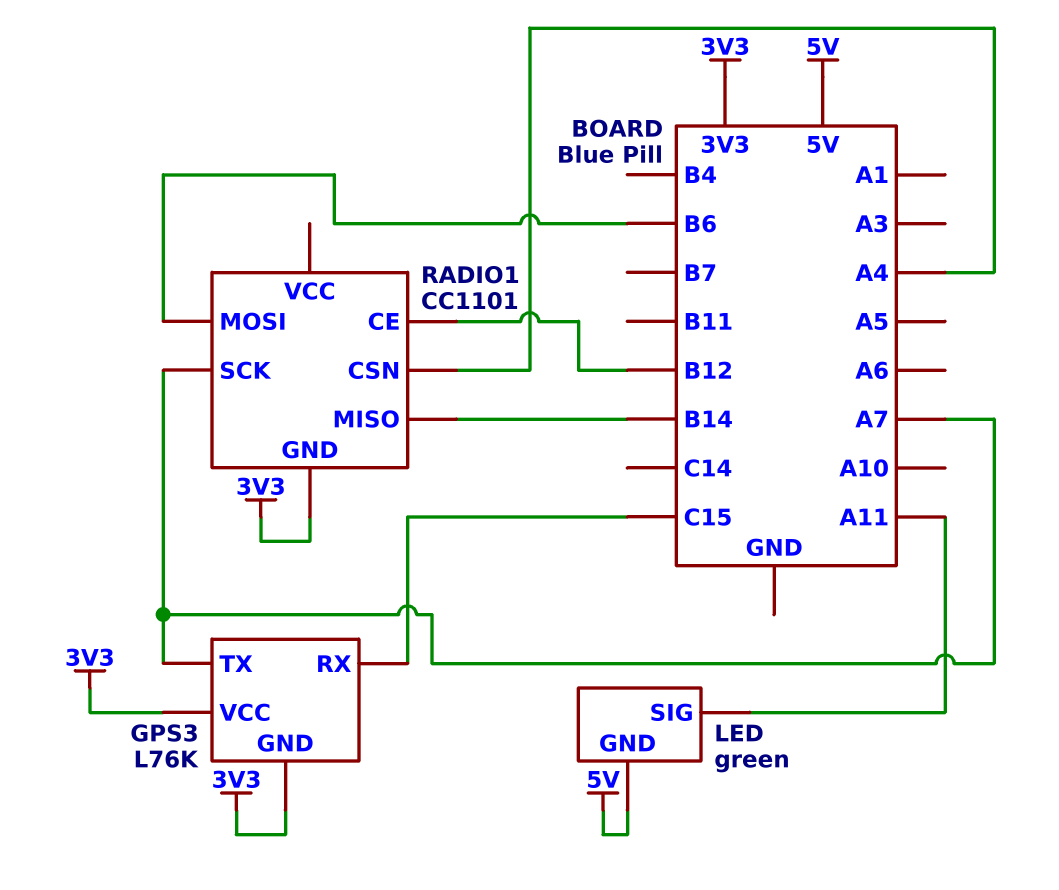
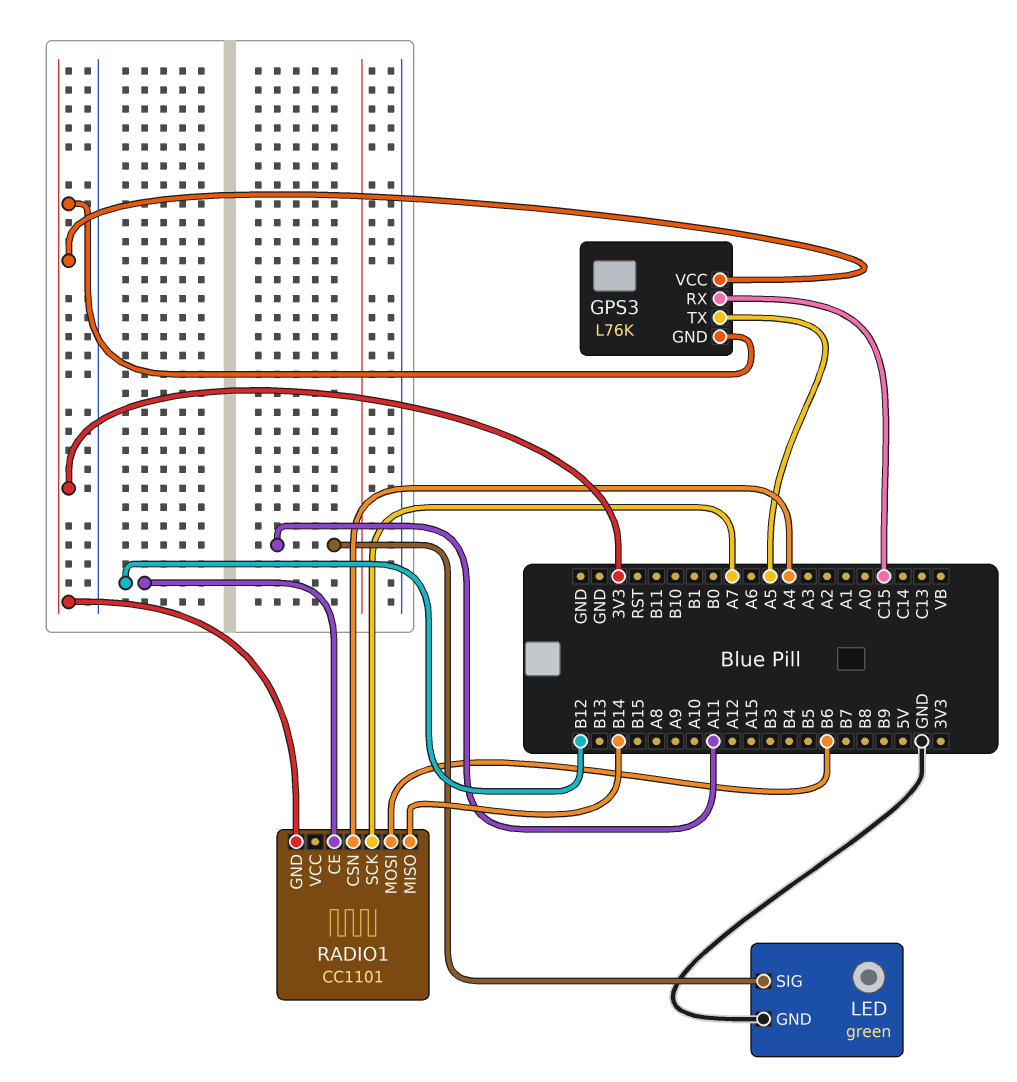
GPS3 pin TX: A7 -> A5
LED pin GND: 5V -> GND

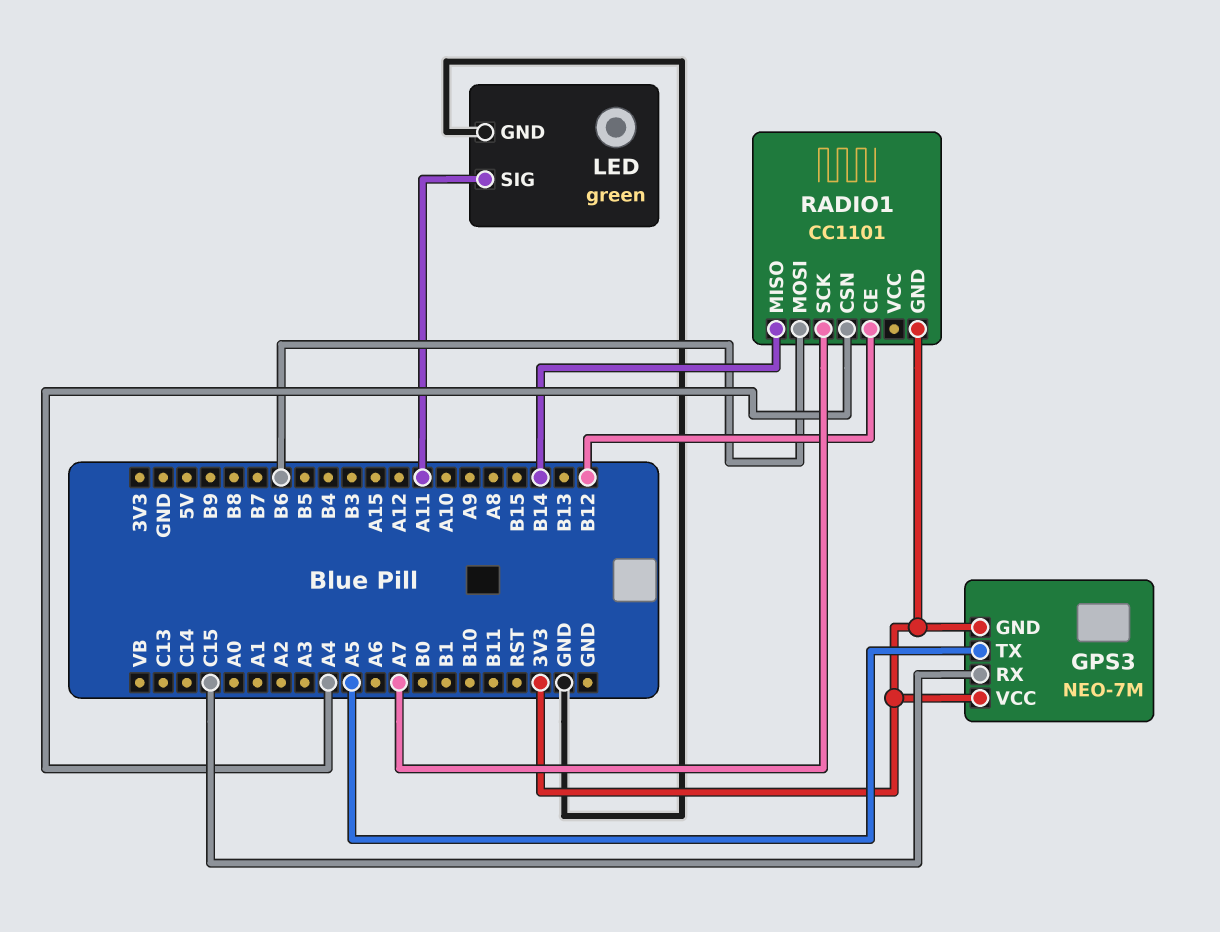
GPS3: L76K -> NEO-7M

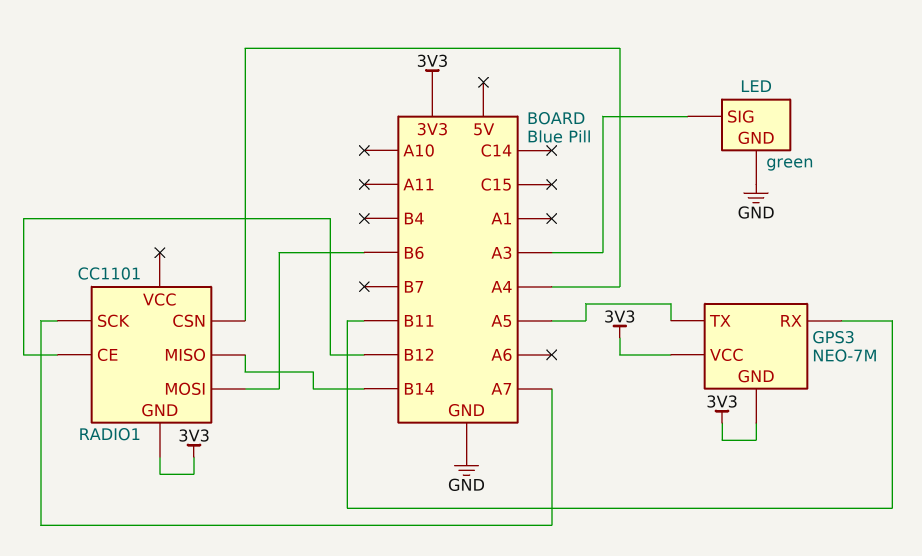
GPS3 pin RX: C15 -> B11
LED pin SIG: A11 -> A3

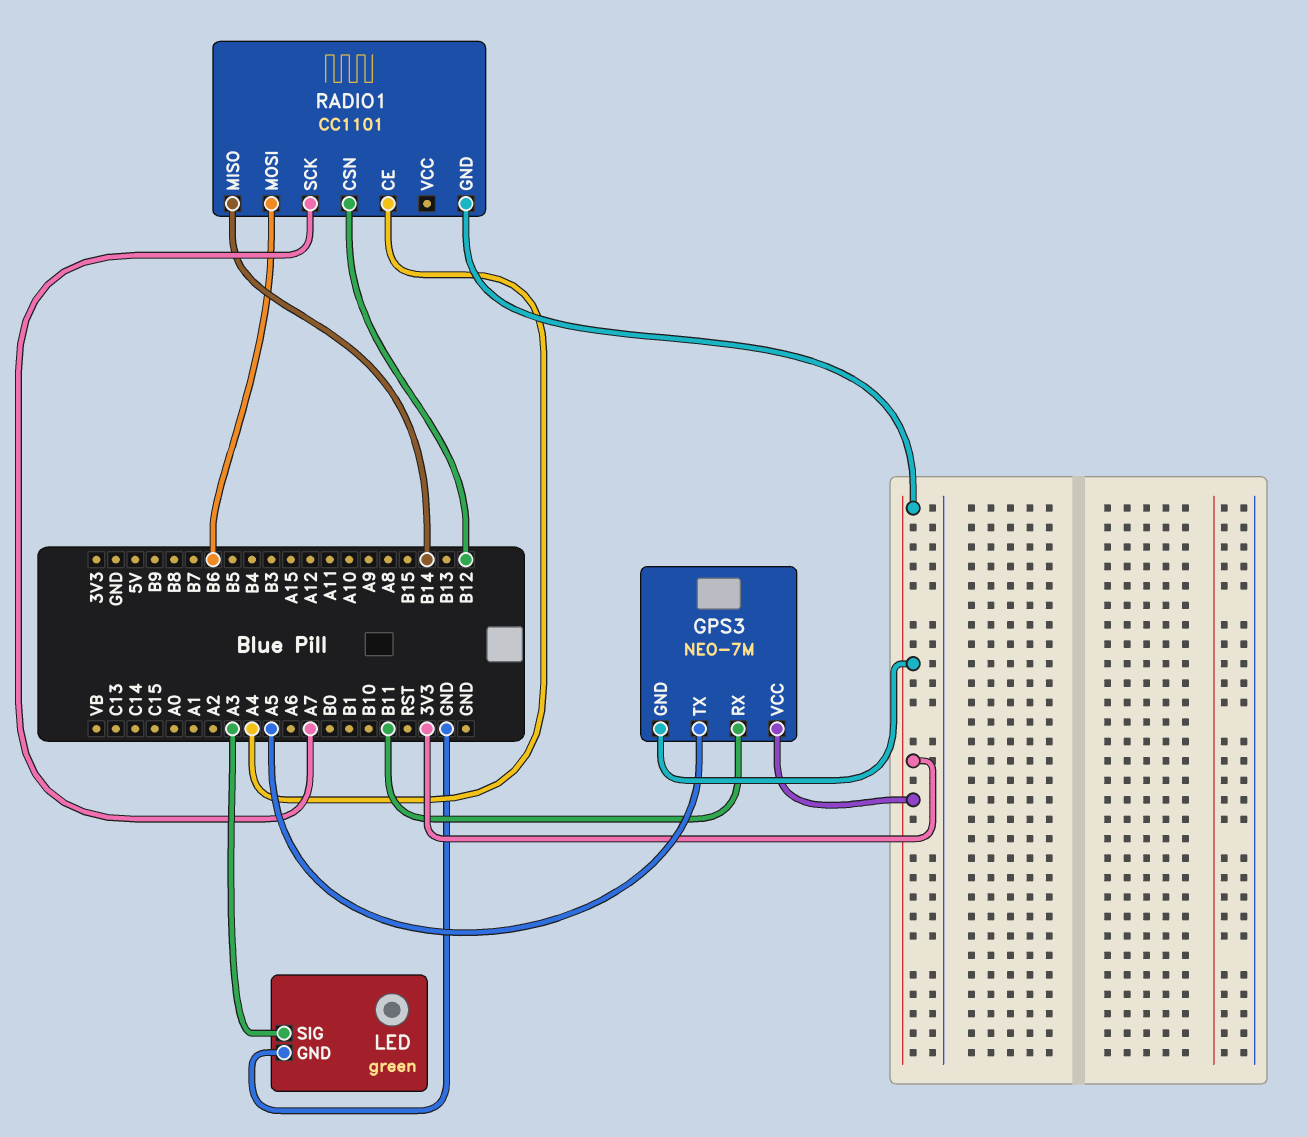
RADIO1 pin CE: B12 -> A4
RADIO1 pin CSN: A4 -> B12

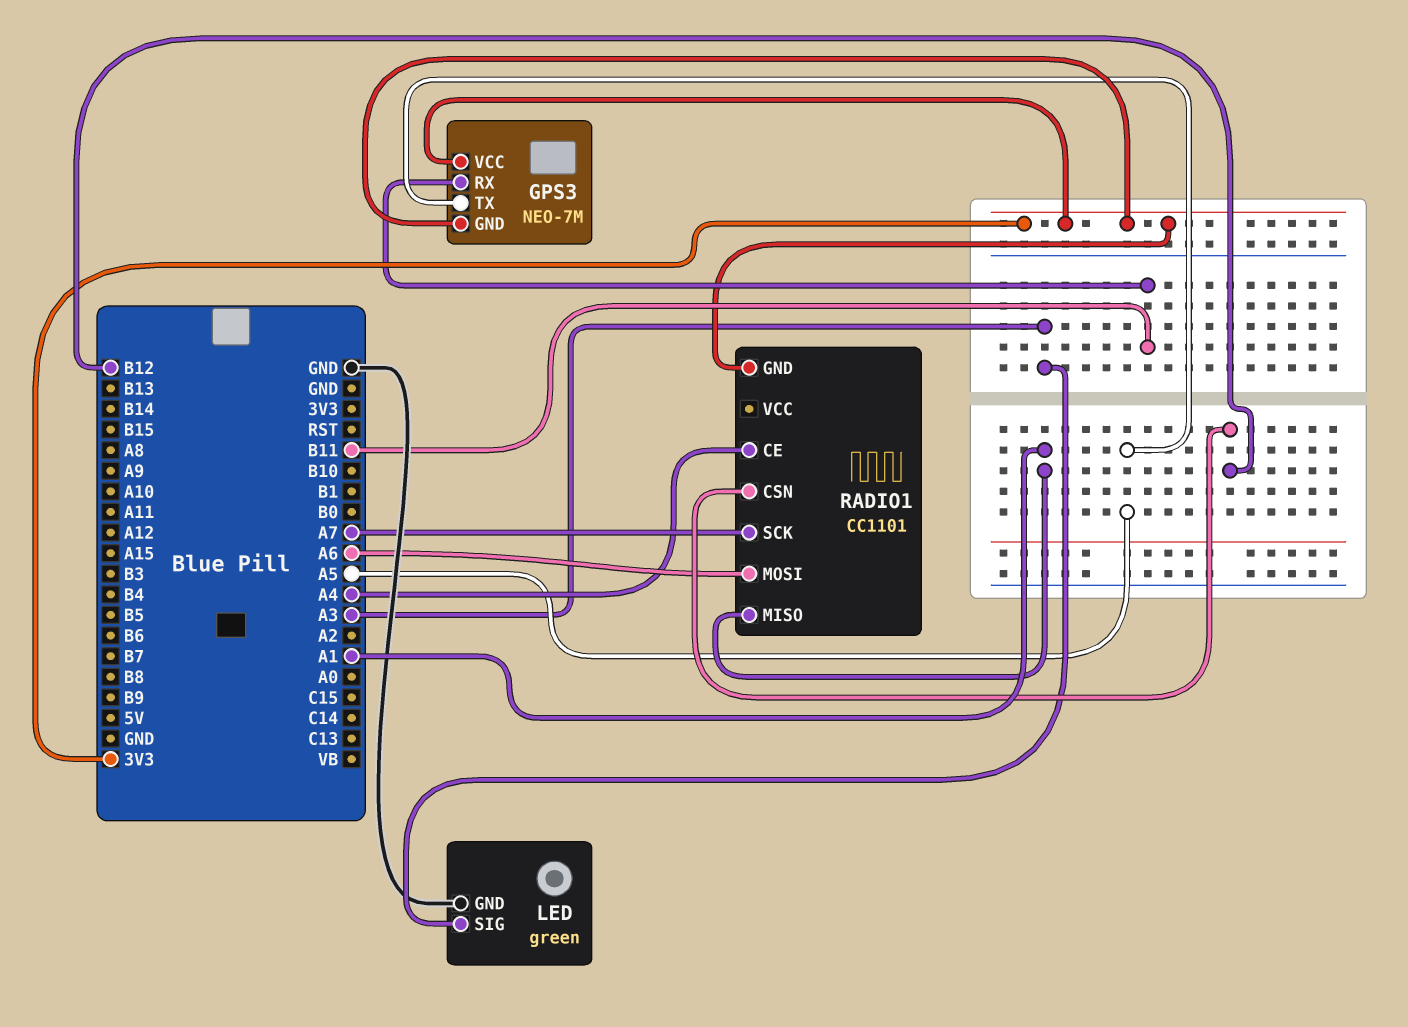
RADIO1 pin MISO: B14 -> A1
RADIO1 pin MOSI: B6 -> A6

